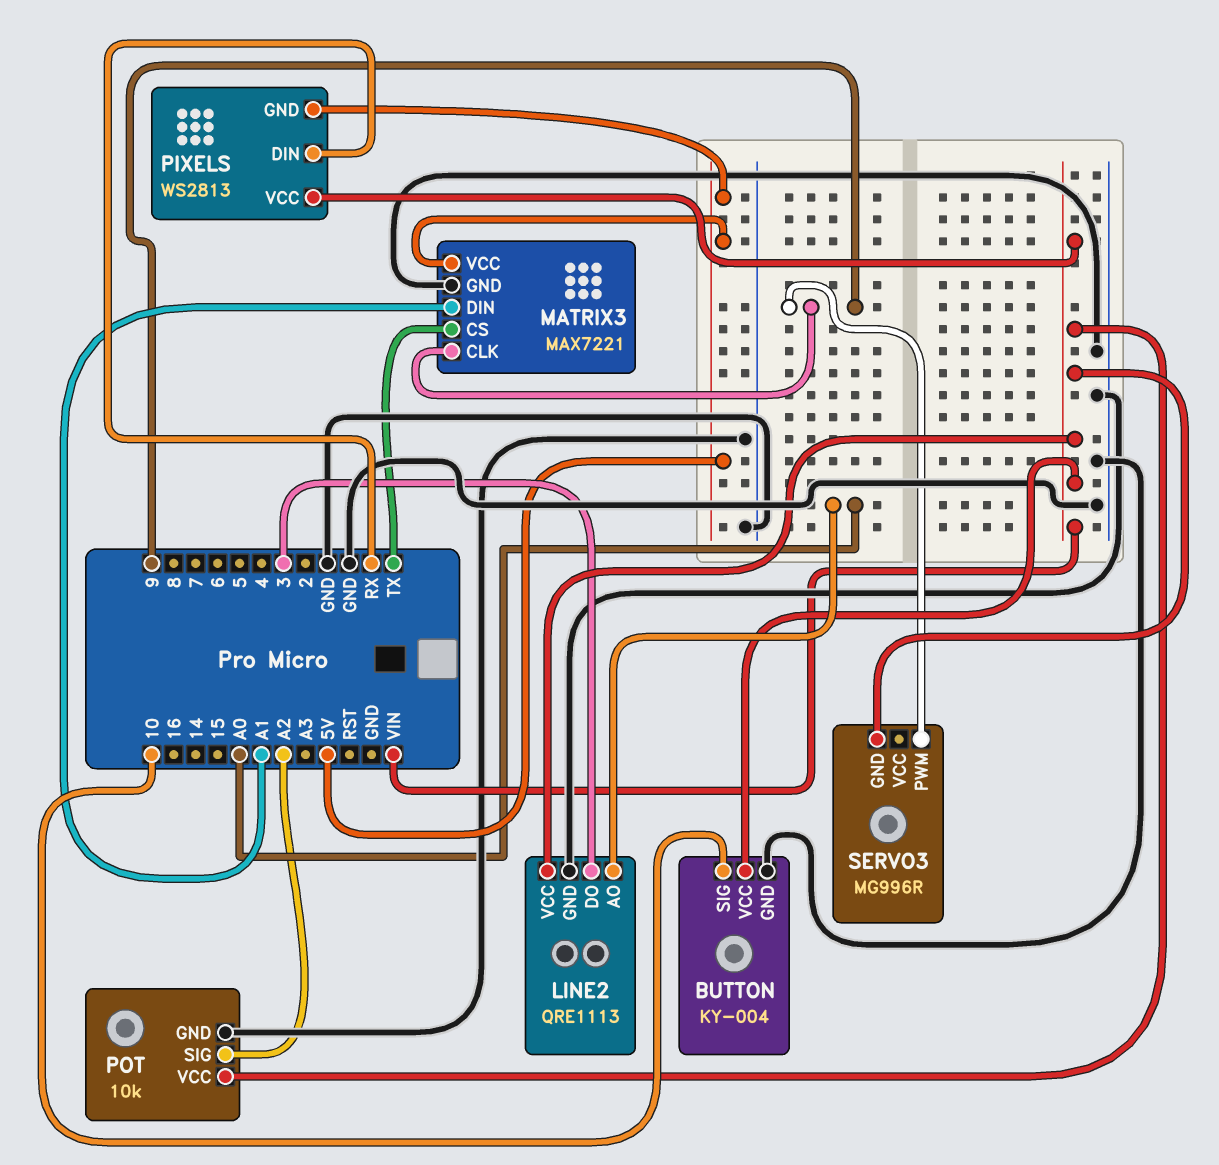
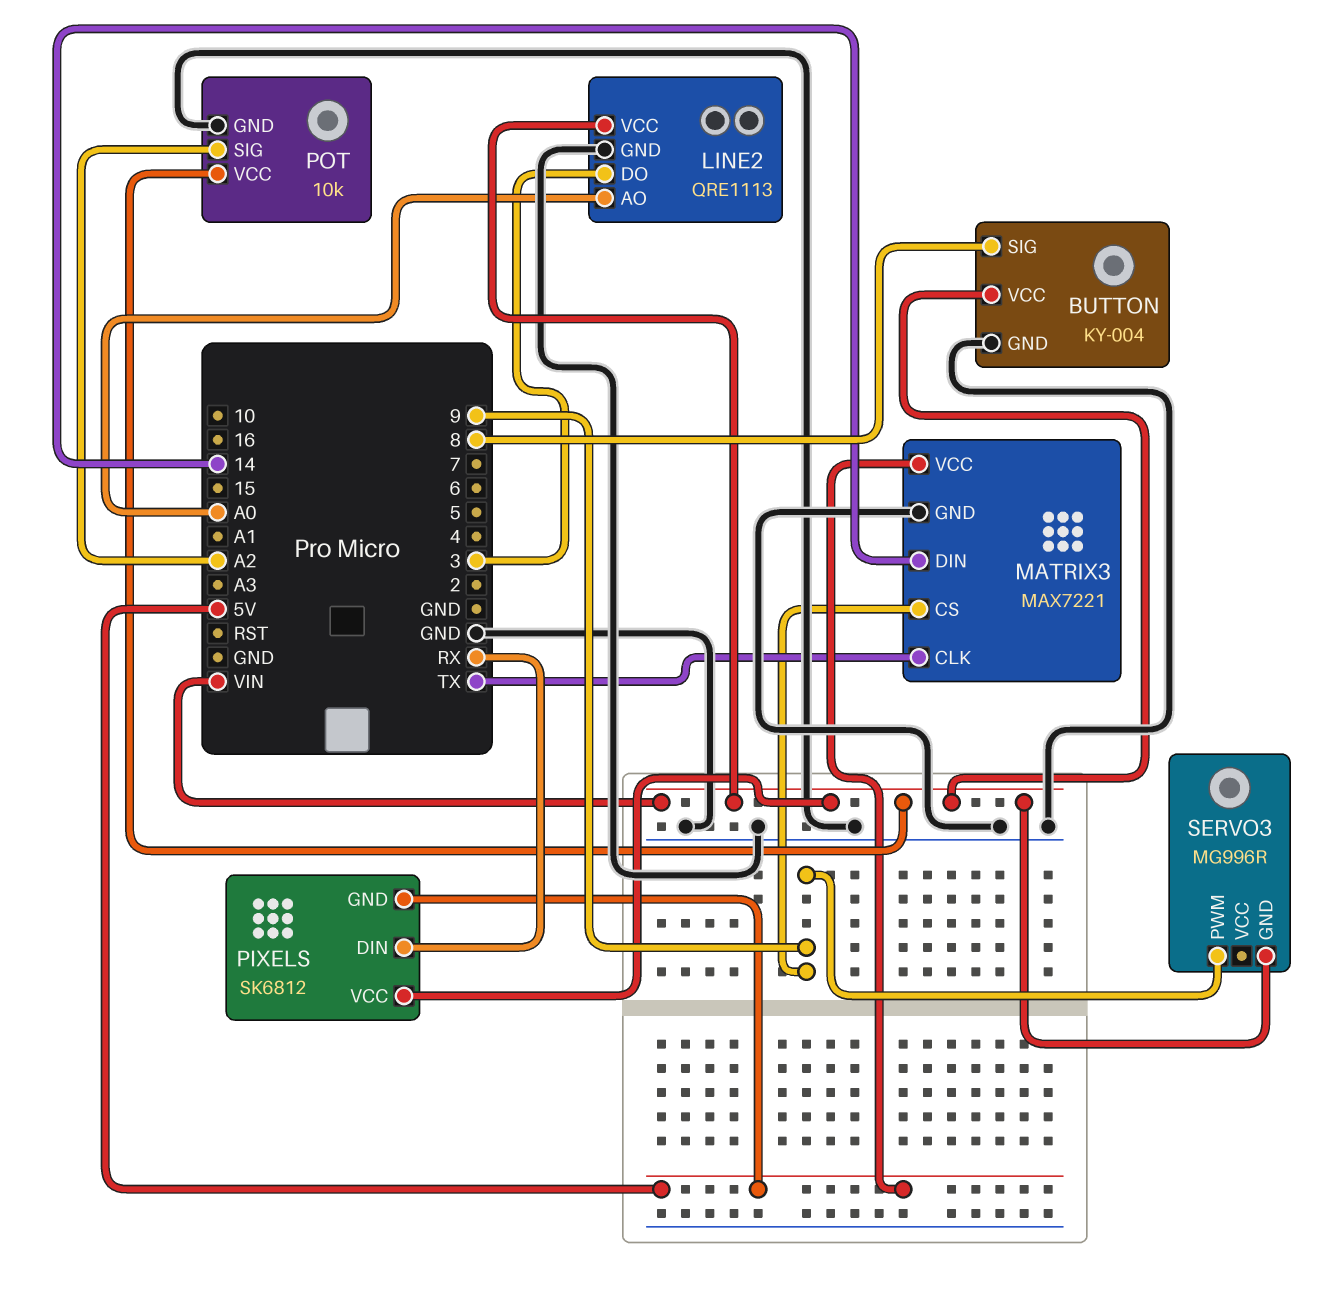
BUTTON pin SIG: 10 -> 8
MATRIX3 pin CLK: 9 -> TX
MATRIX3 pin CS: TX -> 9
MATRIX3 pin DIN: A1 -> 14
PIXELS: WS2813 -> SK6812

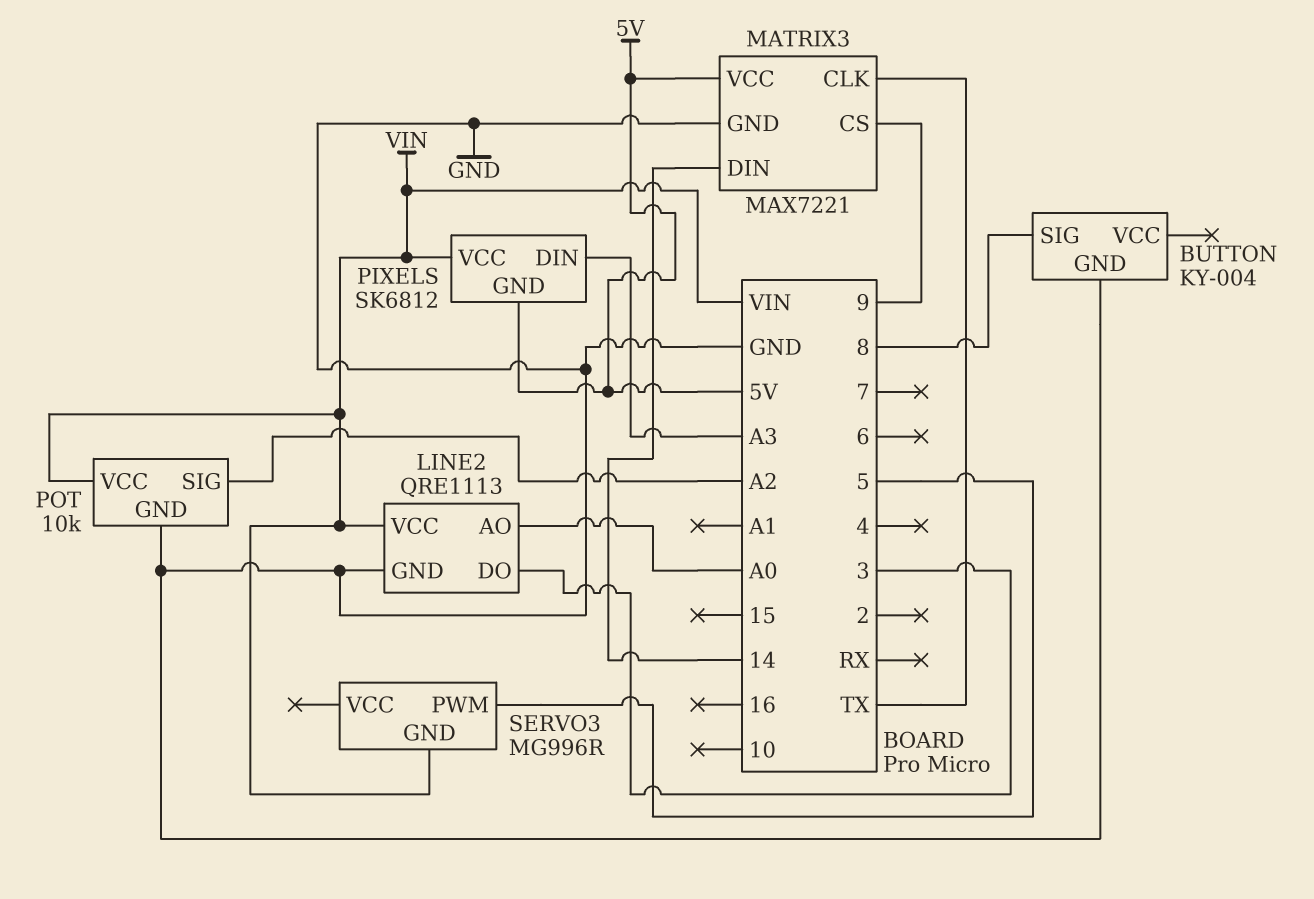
BUTTON pin VCC: VIN -> none
PIXELS pin DIN: RX -> A3
SERVO3 pin PWM: 9 -> 5

